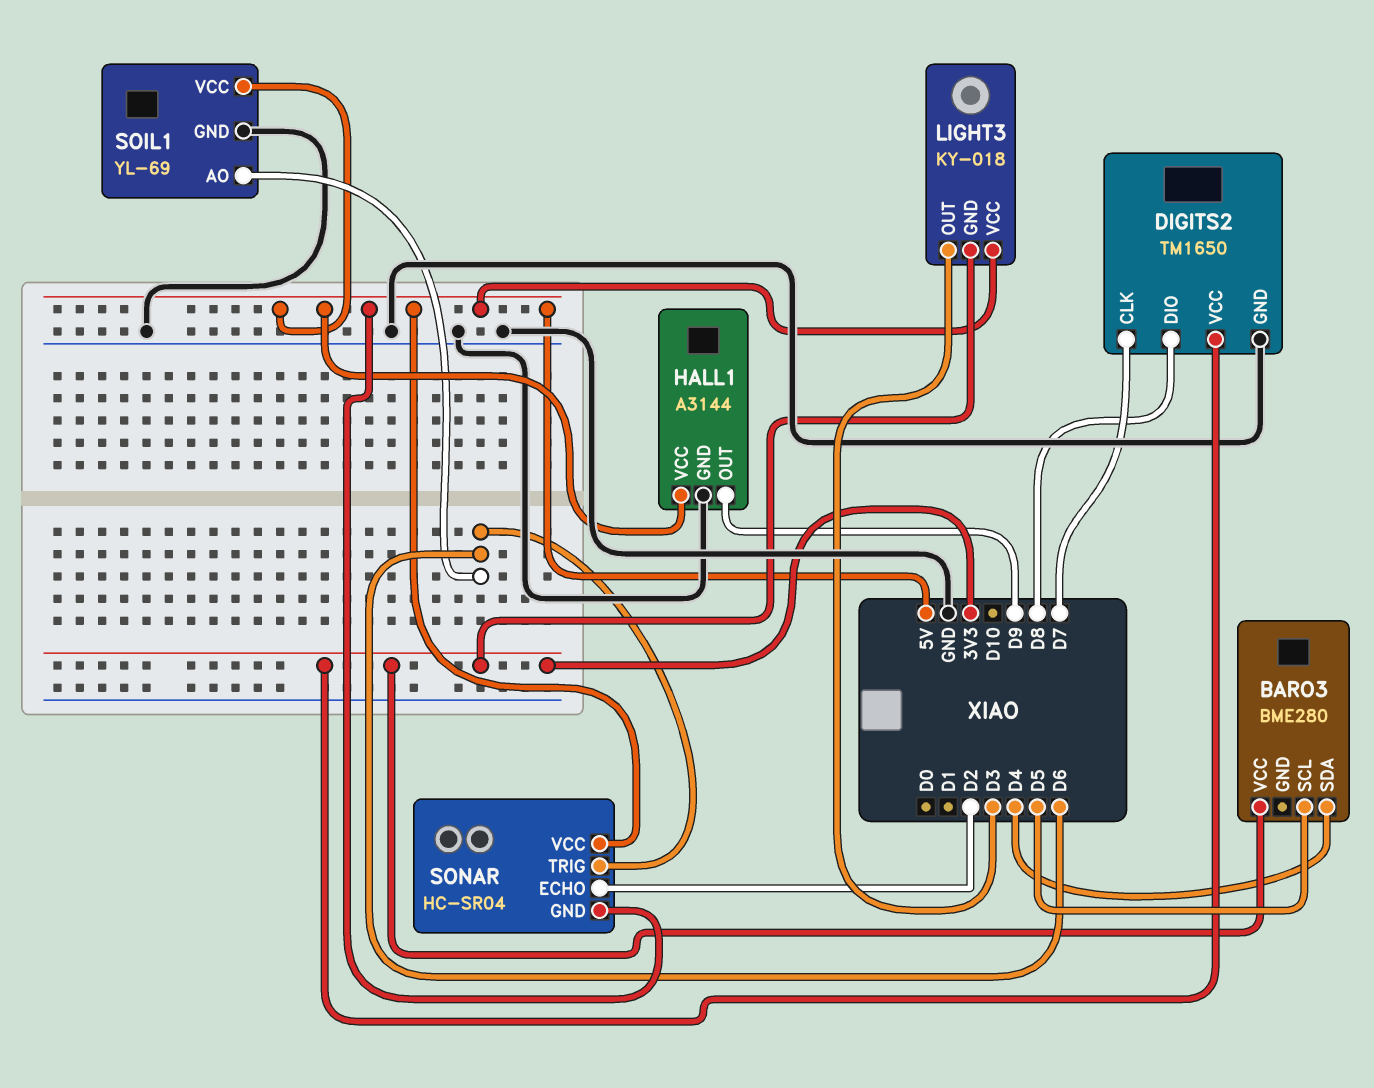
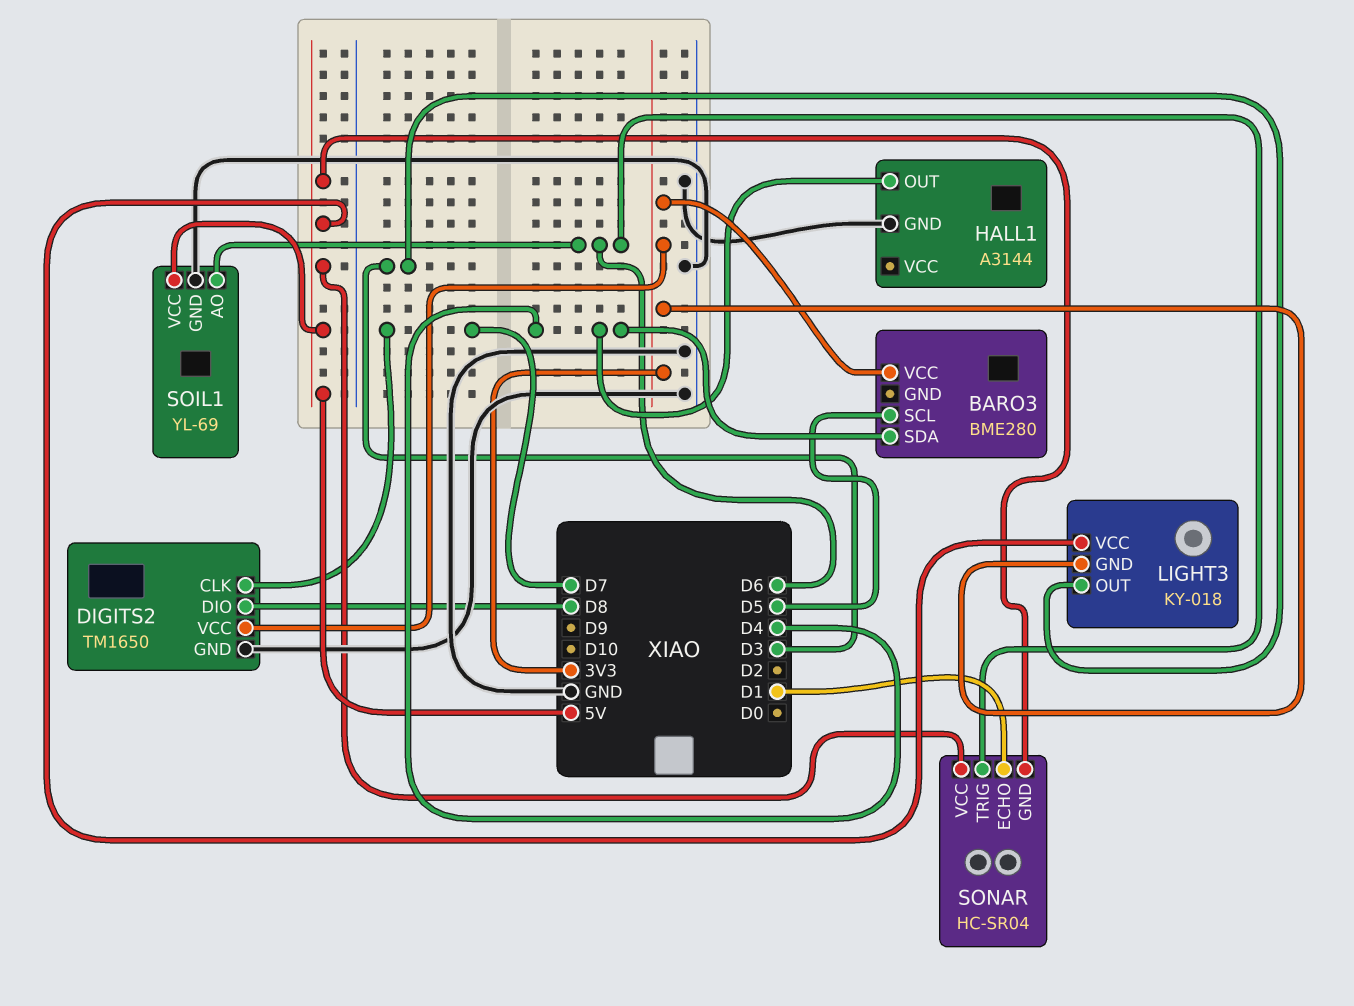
HALL1 pin OUT: D9 -> D4
HALL1 pin VCC: 5V -> none
SONAR pin ECHO: D2 -> D1

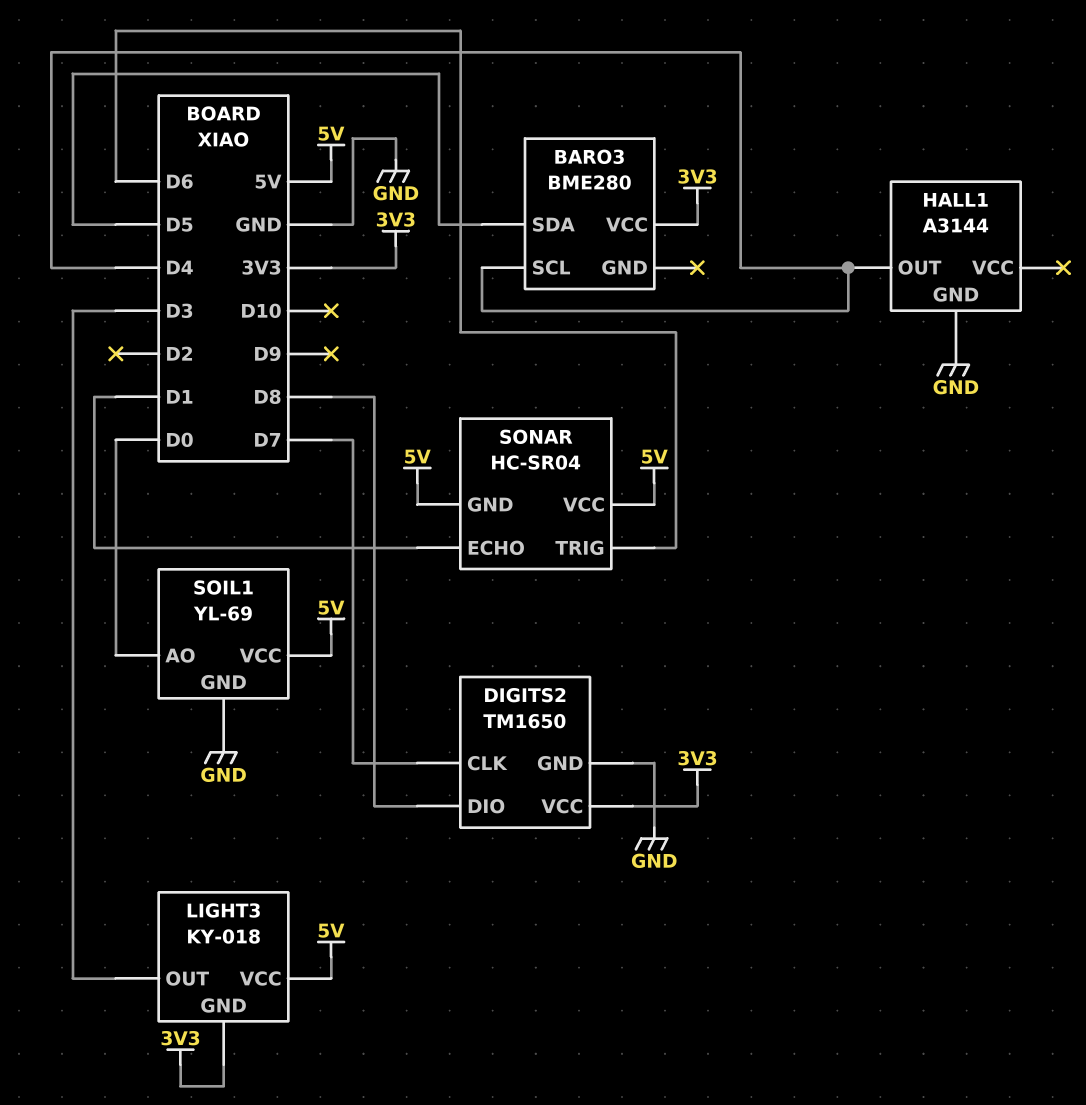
BARO3 pin SCL: D5 -> D4
BARO3 pin SDA: D4 -> D5
SOIL1 pin AO: D6 -> D0

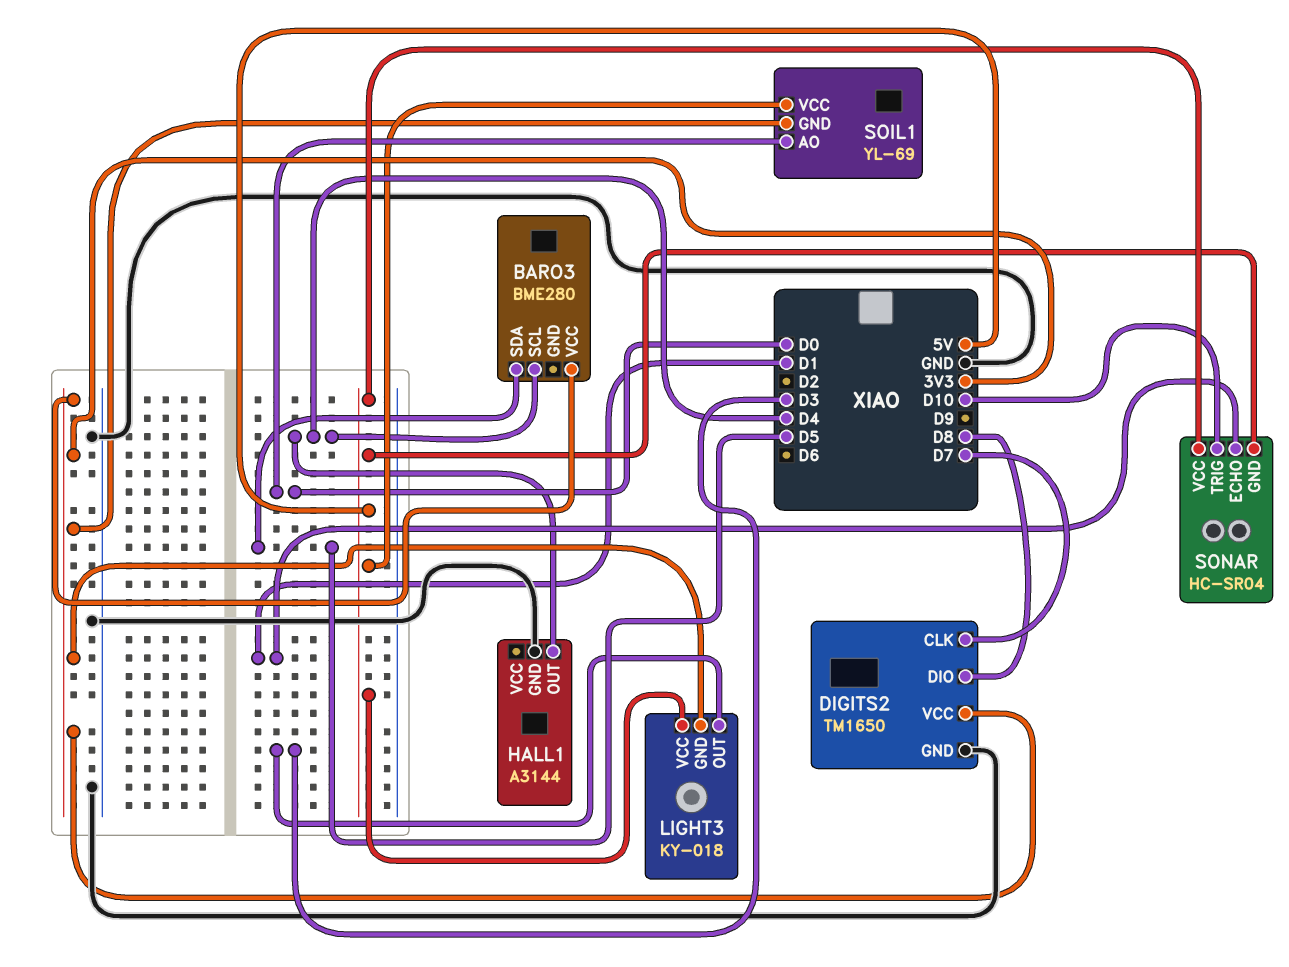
SOIL1 pin GND: GND -> 3V3
SONAR pin TRIG: D6 -> D10

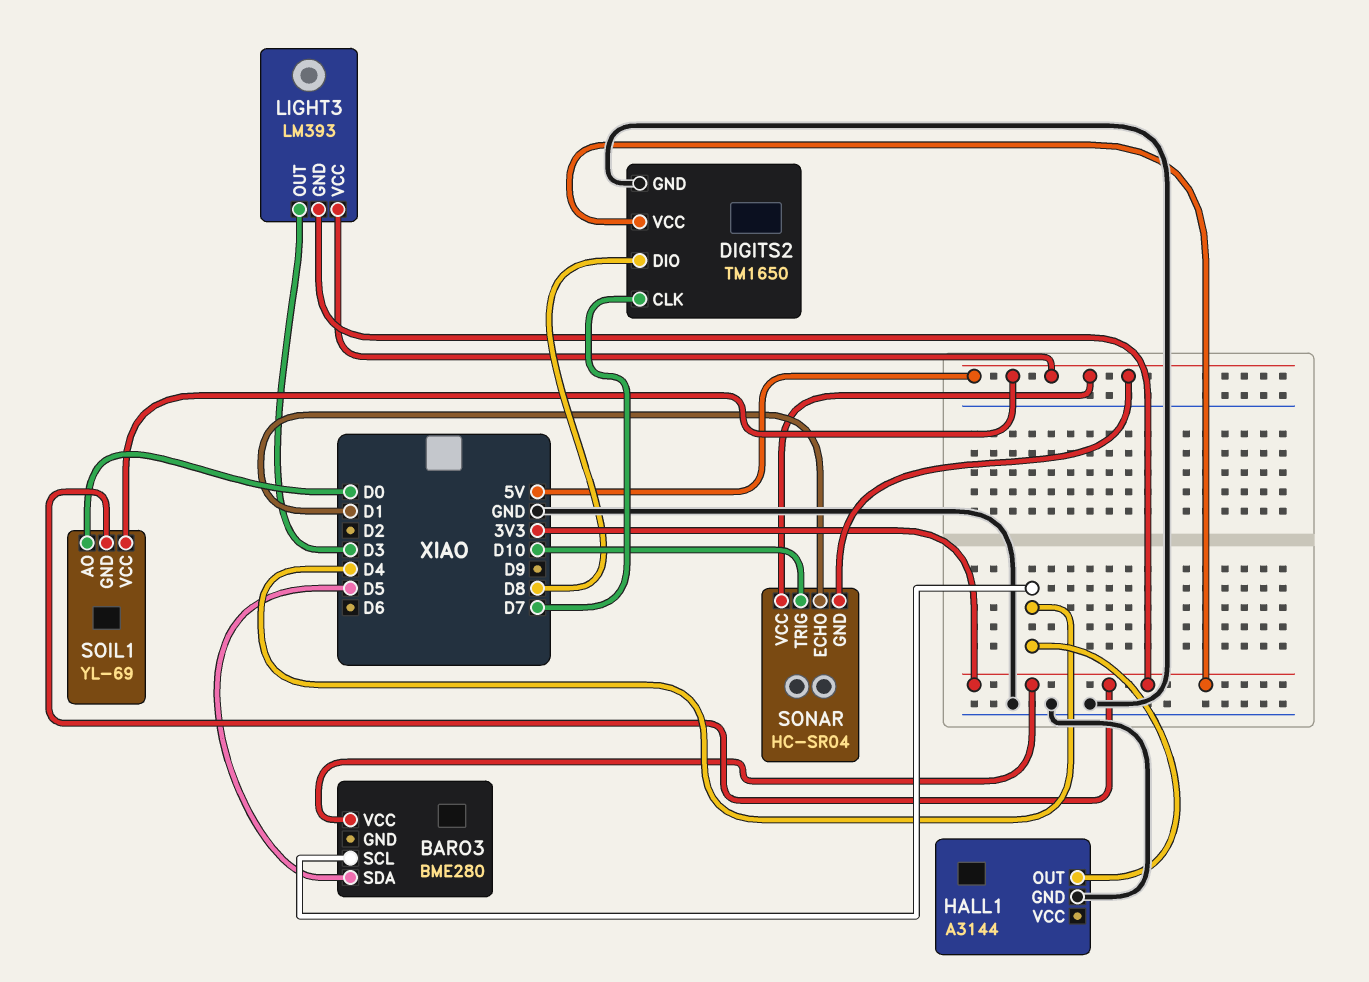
LIGHT3: KY-018 -> LM393

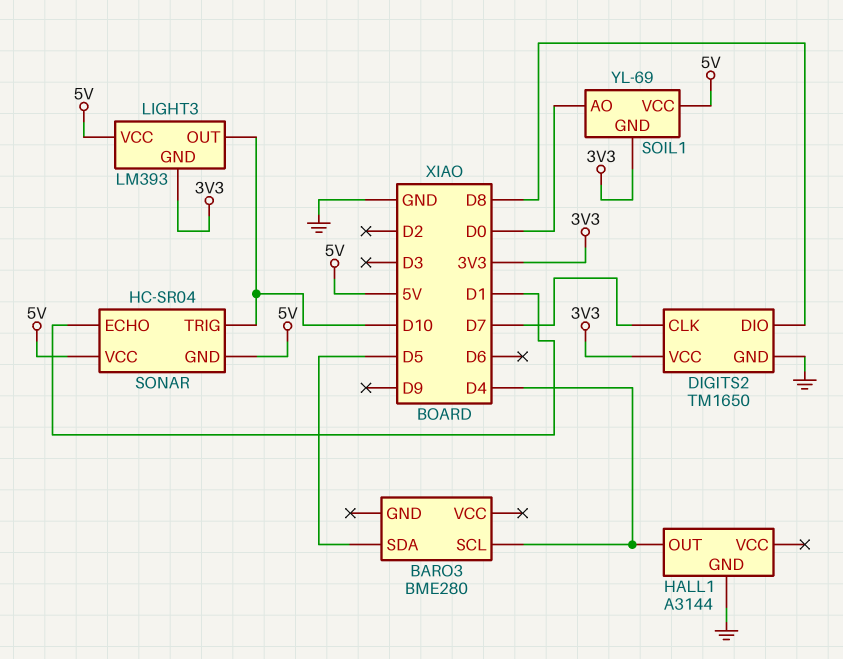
BARO3 pin VCC: 3V3 -> none
LIGHT3 pin OUT: D3 -> D10

